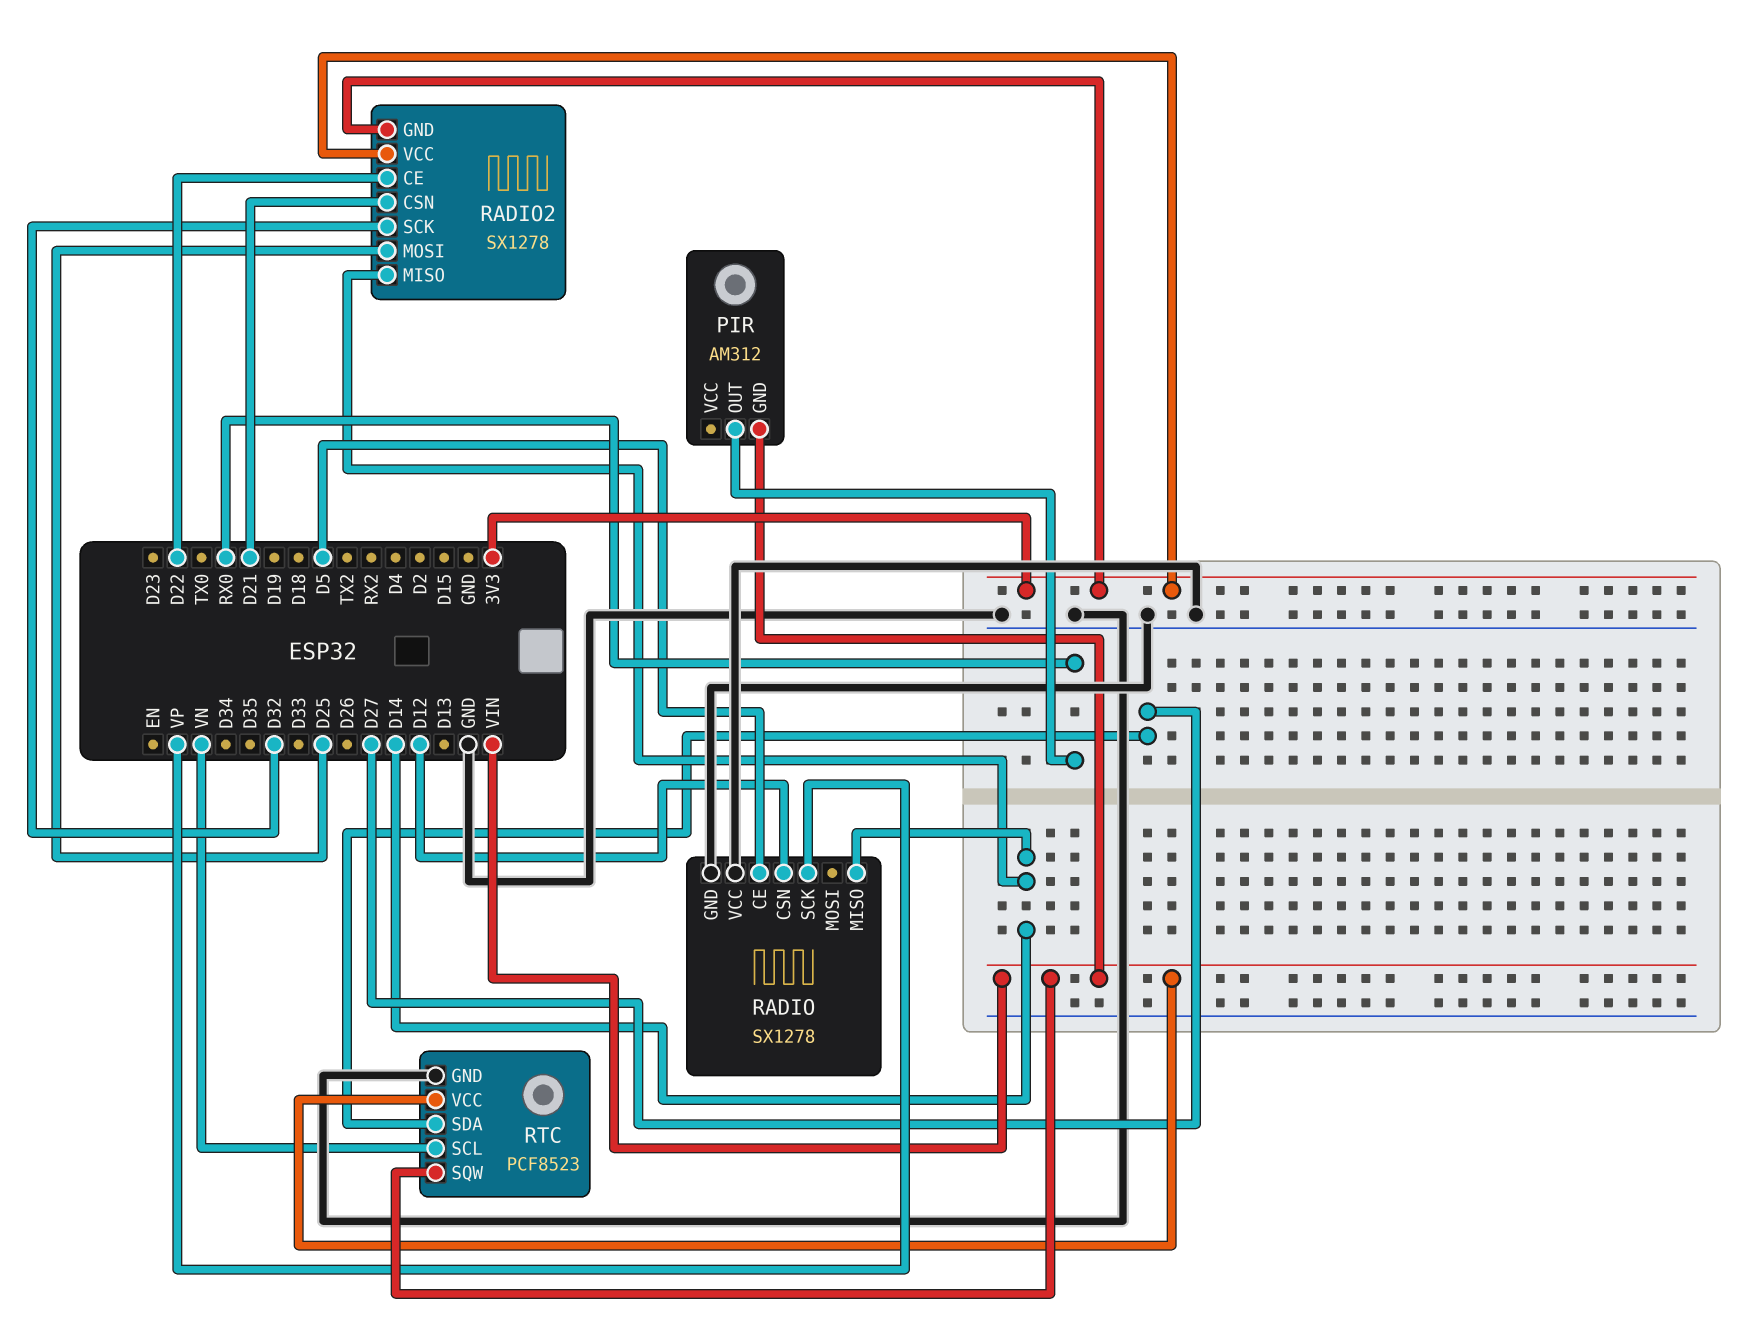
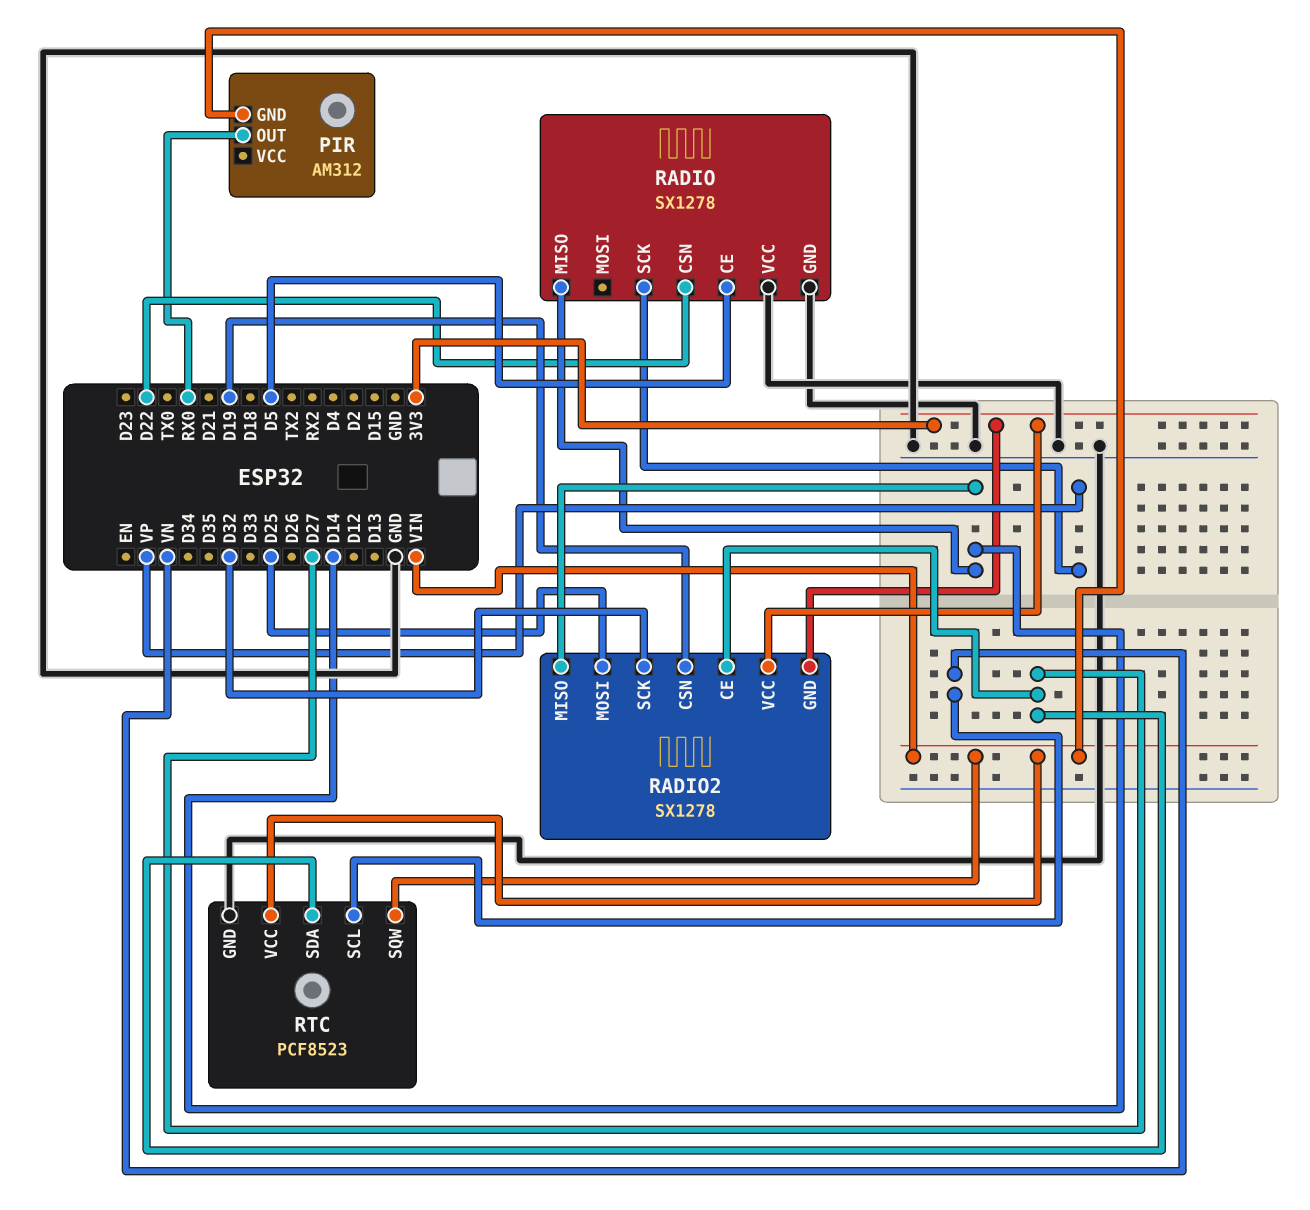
RADIO pin CSN: D12 -> D22
RADIO2 pin CE: D22 -> D27
RADIO2 pin CSN: D21 -> D19

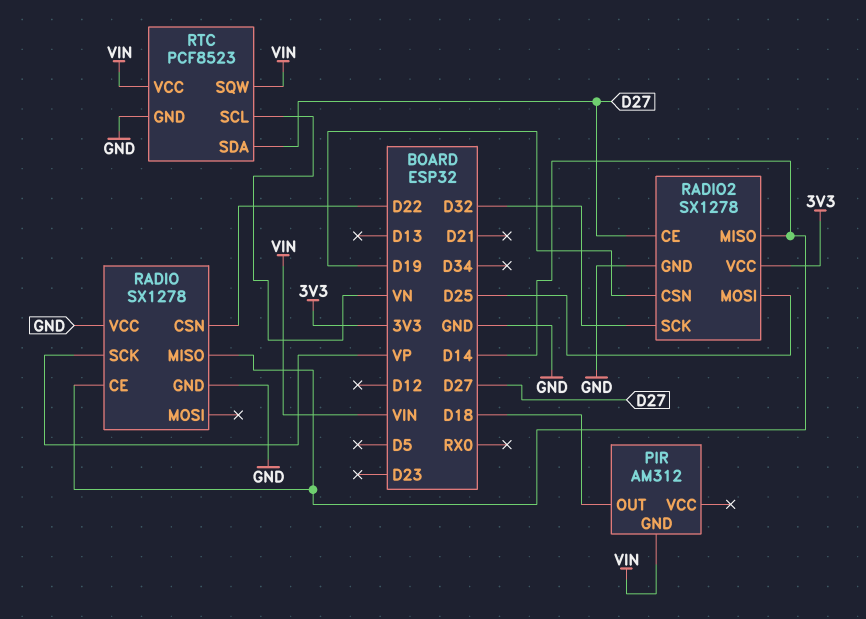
PIR pin OUT: RX0 -> D18
RADIO pin CE: D5 -> D14
RADIO2 pin GND: 3V3 -> GND

